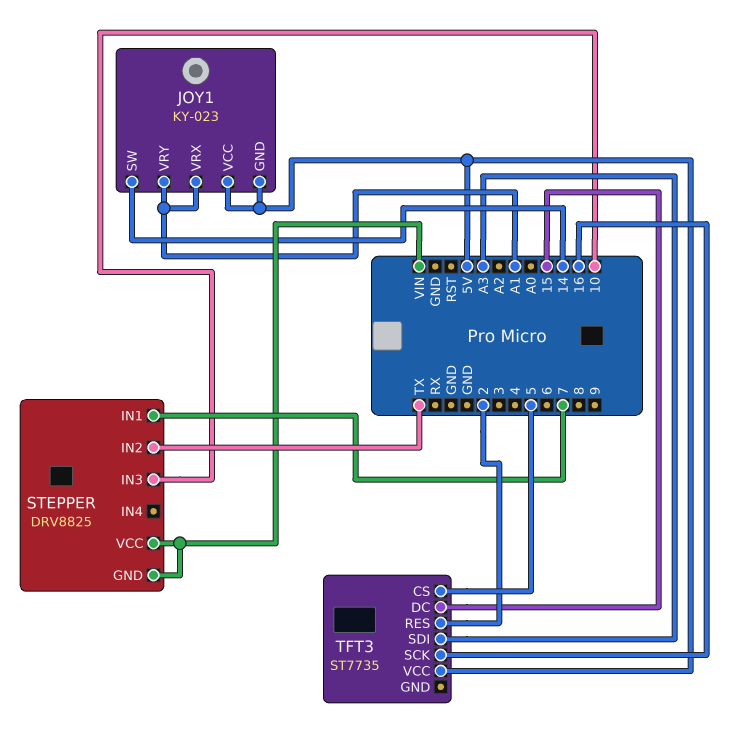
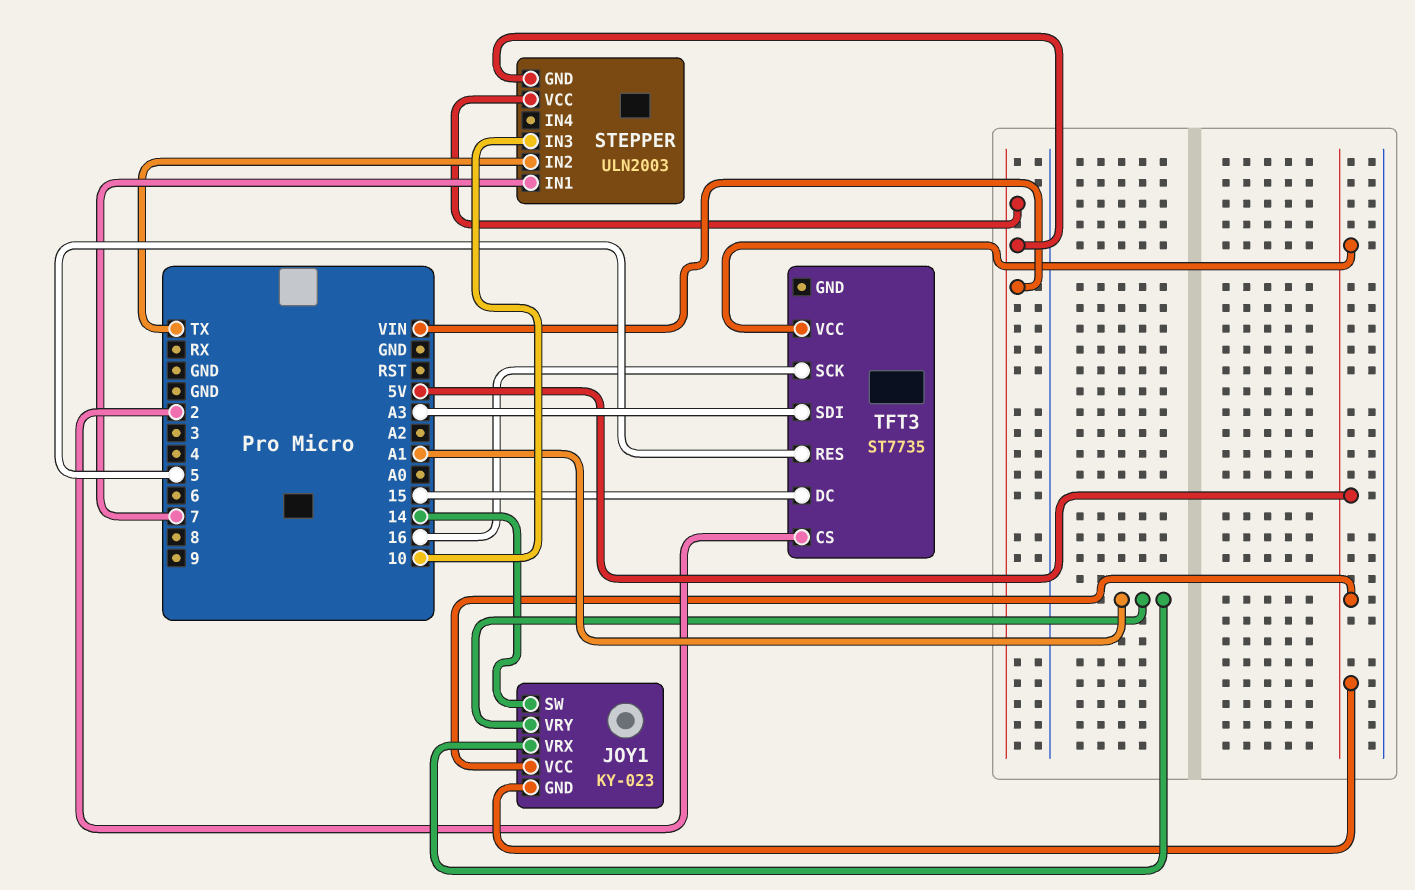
STEPPER: DRV8825 -> ULN2003
TFT3 pin CS: 5 -> 2
TFT3 pin RES: 2 -> 5

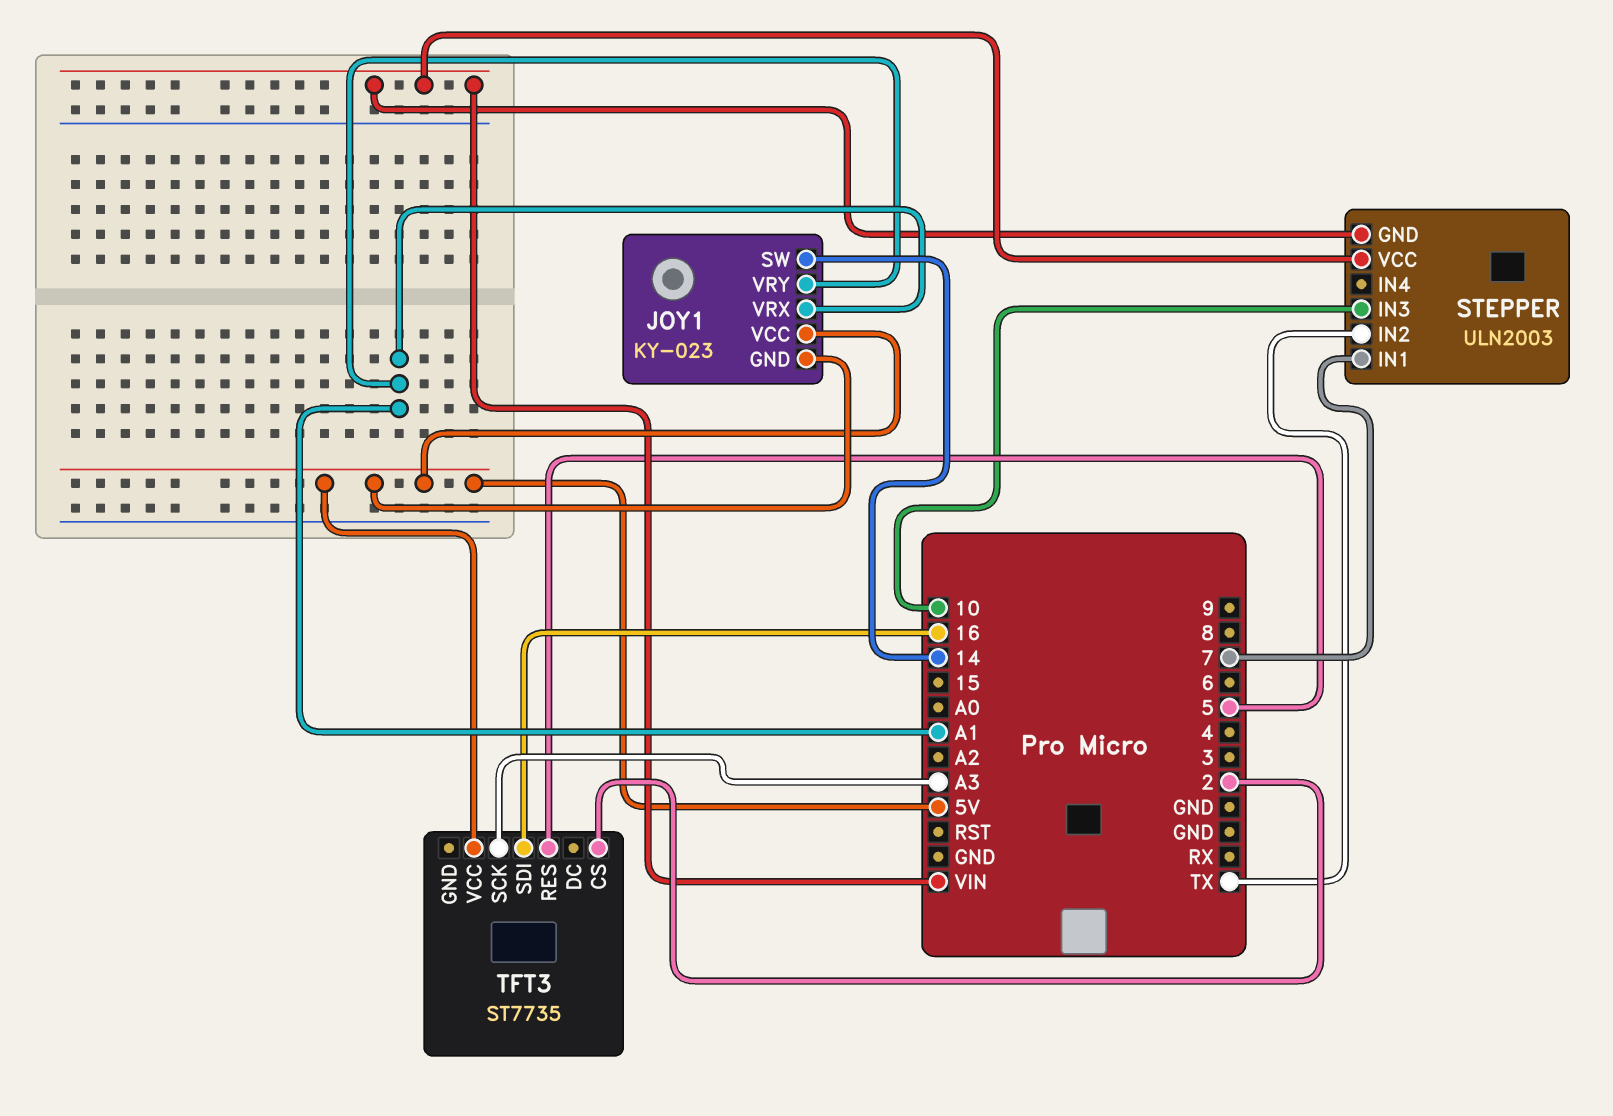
TFT3 pin DC: 15 -> none
TFT3 pin SCK: 16 -> A3
TFT3 pin SDI: A3 -> 16

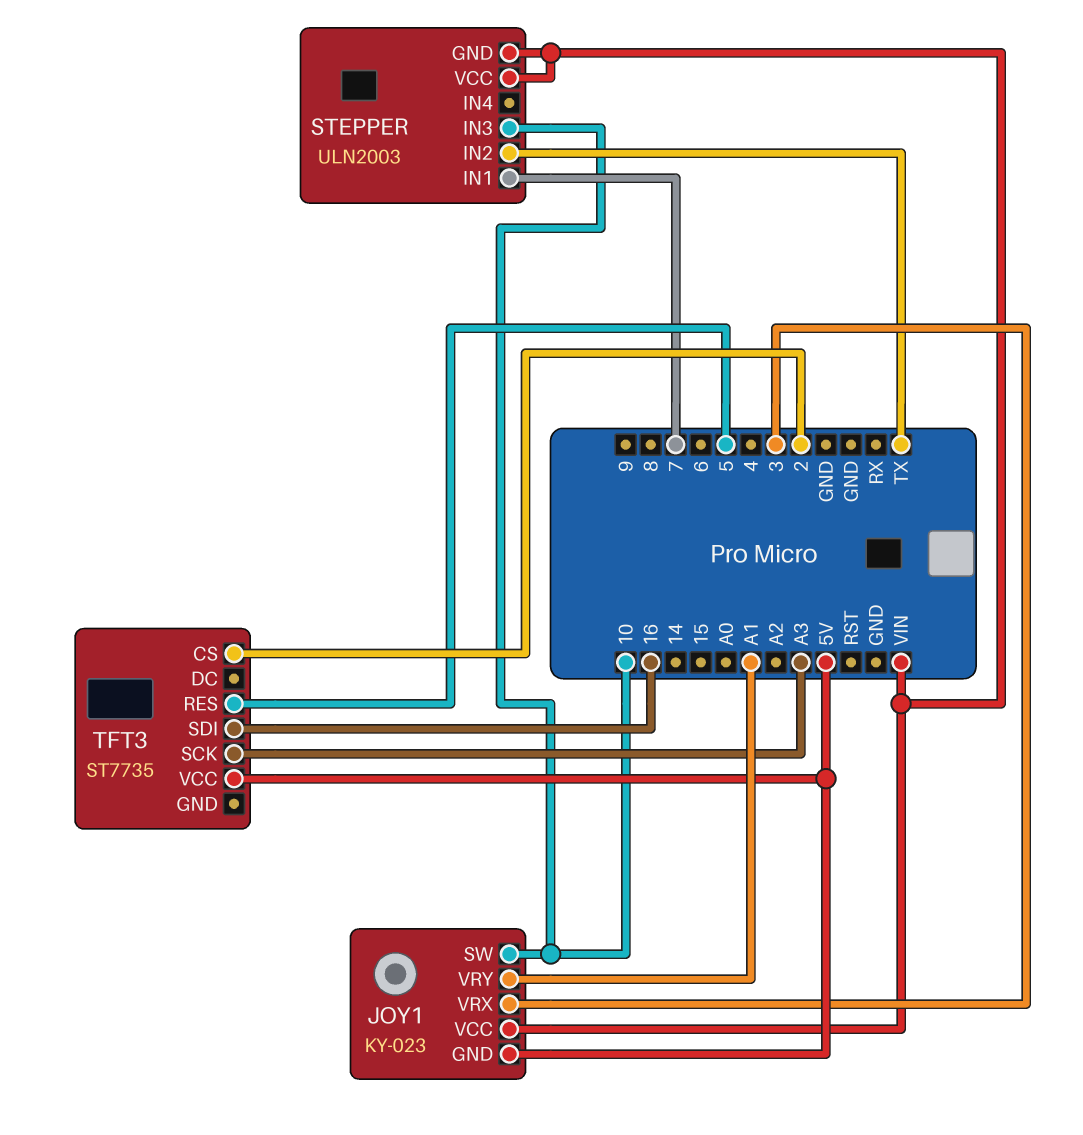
JOY1 pin SW: 14 -> 10
JOY1 pin VCC: 5V -> VIN
JOY1 pin VRX: A1 -> 3

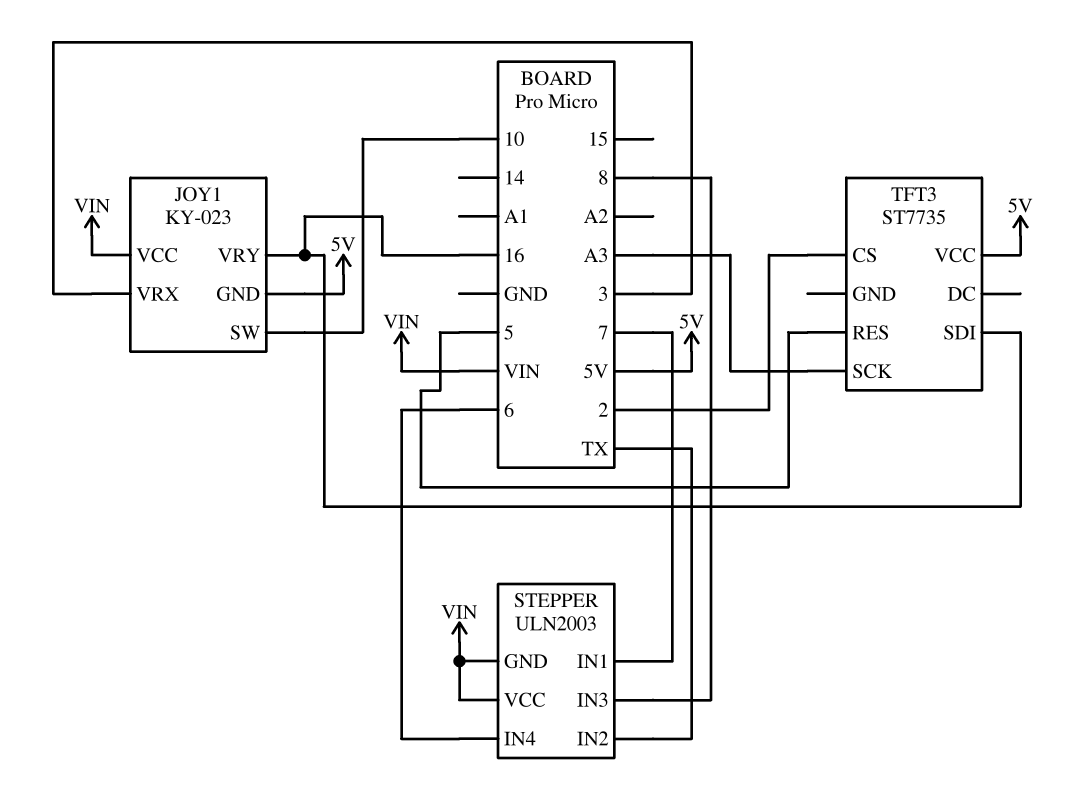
JOY1 pin VRY: A1 -> 16
STEPPER pin IN3: 10 -> 8
STEPPER pin IN4: none -> 6

